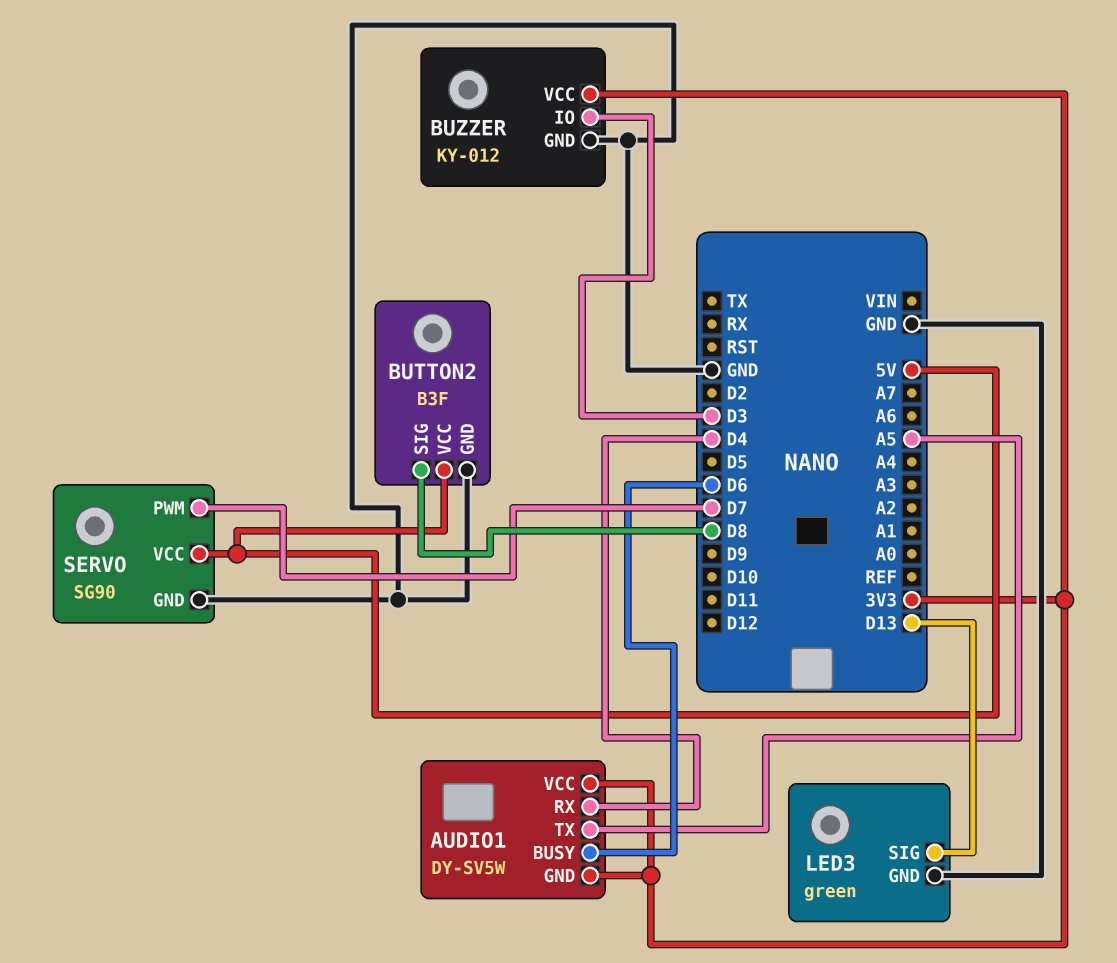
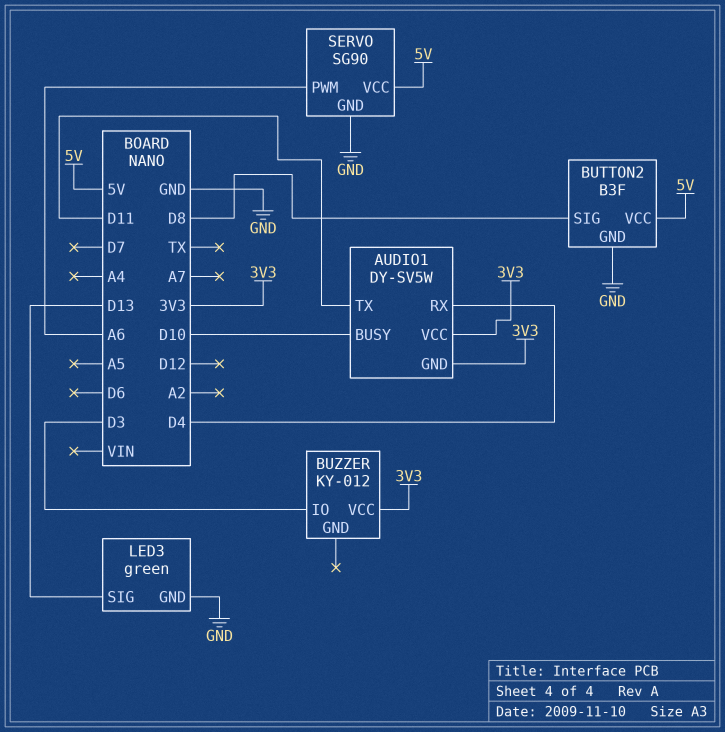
AUDIO1 pin BUSY: D6 -> D10
AUDIO1 pin TX: A5 -> D11
BUZZER pin GND: GND -> none
SERVO pin PWM: D7 -> A6

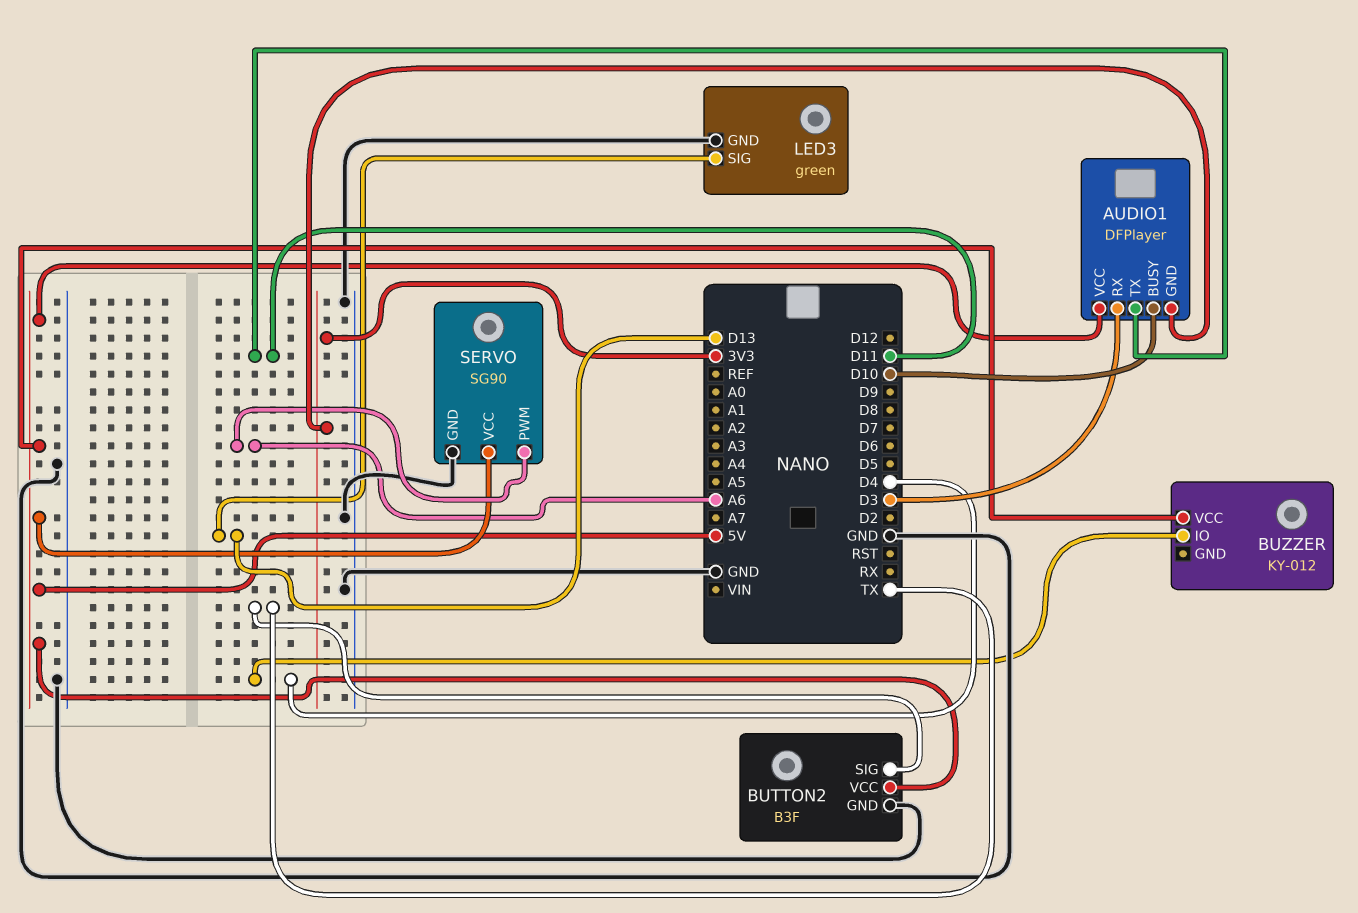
AUDIO1: DY-SV5W -> DFPlayer
AUDIO1 pin RX: D4 -> D3
AUDIO1 pin VCC: 3V3 -> 5V
BUTTON2 pin SIG: D8 -> TX
BUZZER pin IO: D3 -> D4
BUZZER pin VCC: 3V3 -> 5V

